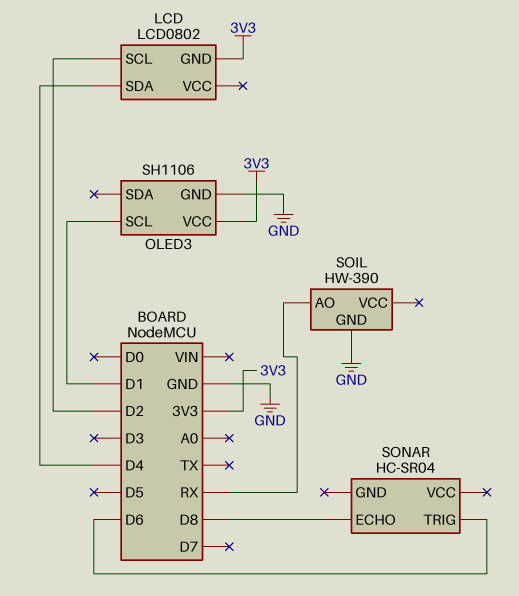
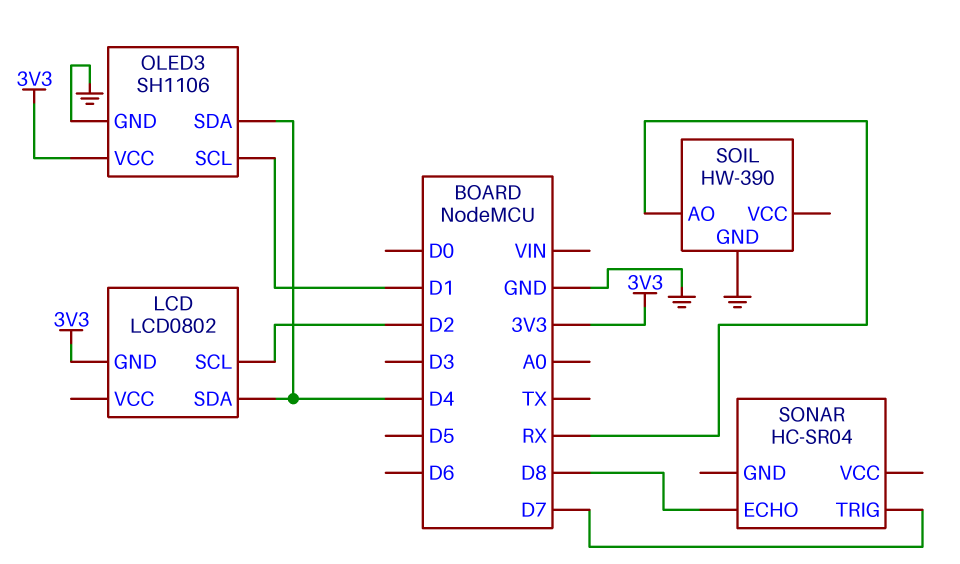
OLED3 pin SDA: none -> D4
SONAR pin TRIG: D6 -> D7

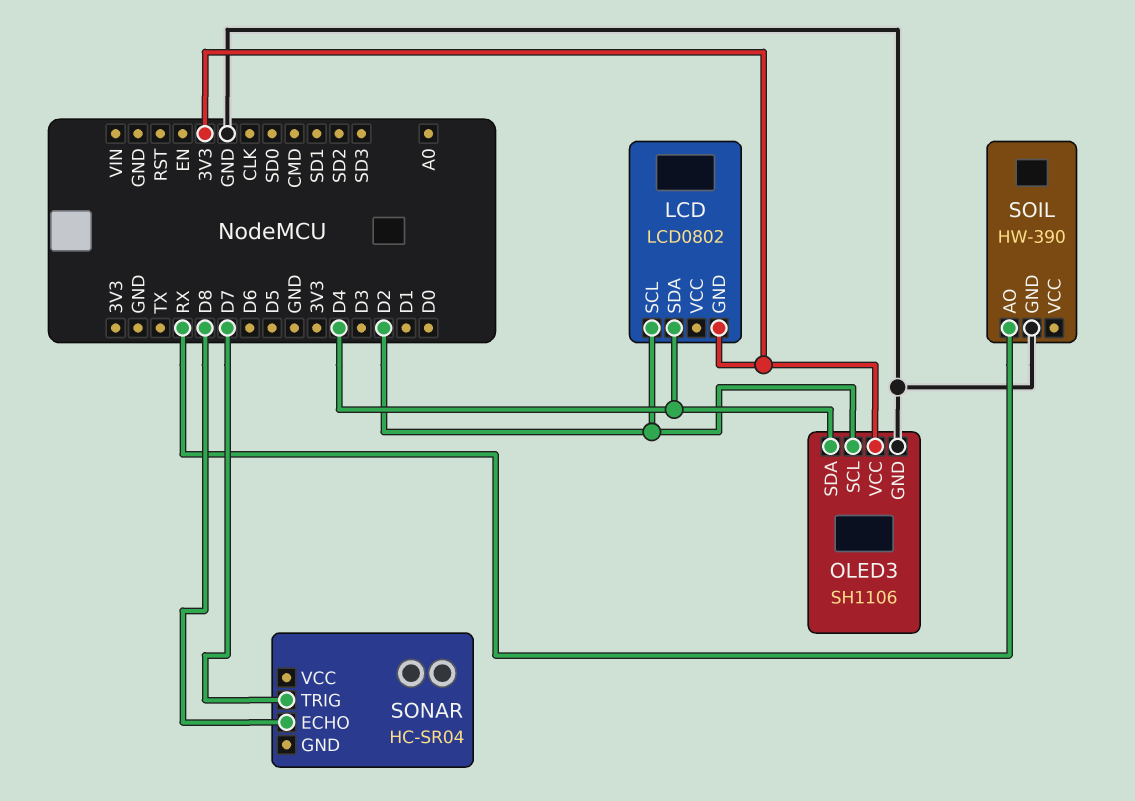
OLED3 pin SCL: D1 -> D2

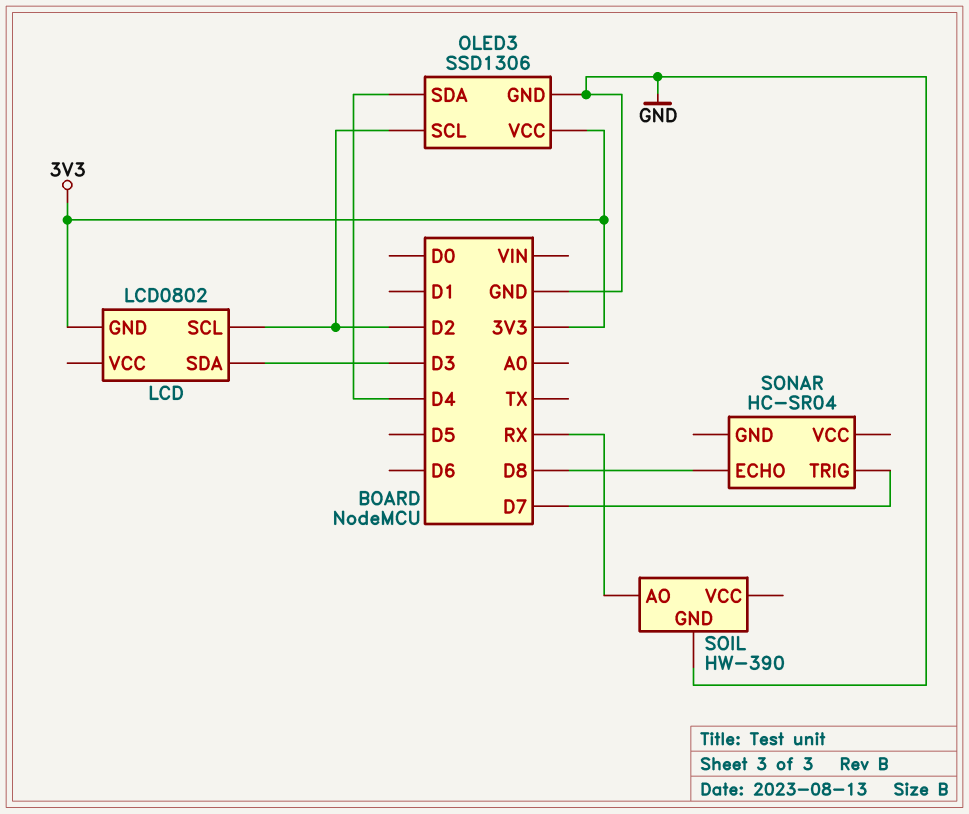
LCD pin SDA: D4 -> D3
OLED3: SH1106 -> SSD1306

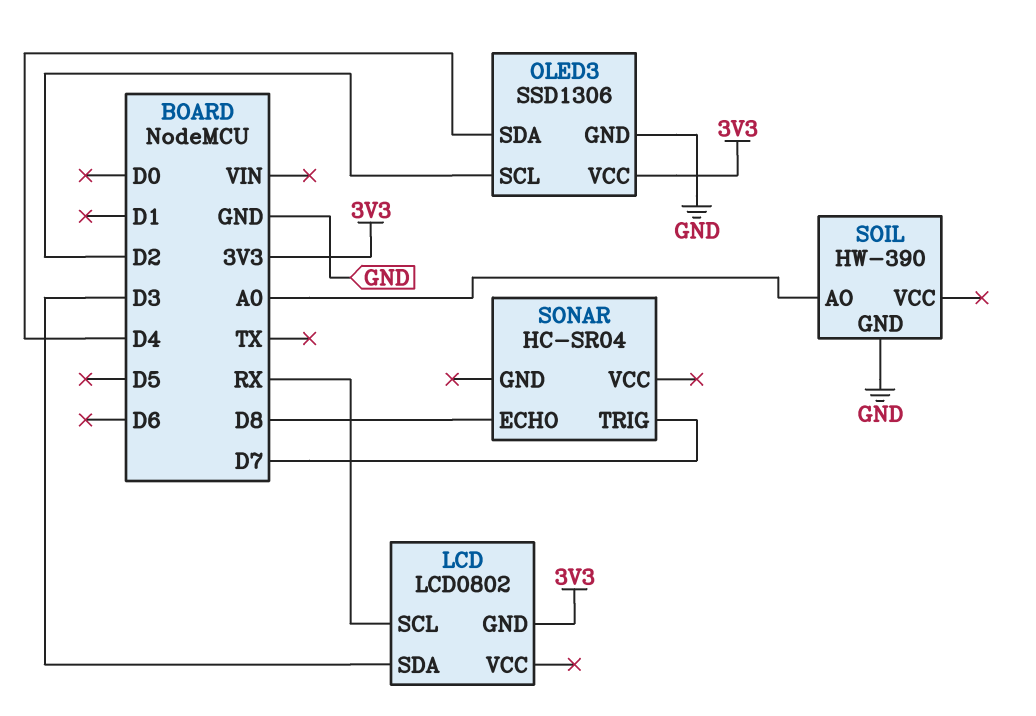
LCD pin SCL: D2 -> RX
SOIL pin AO: RX -> A0

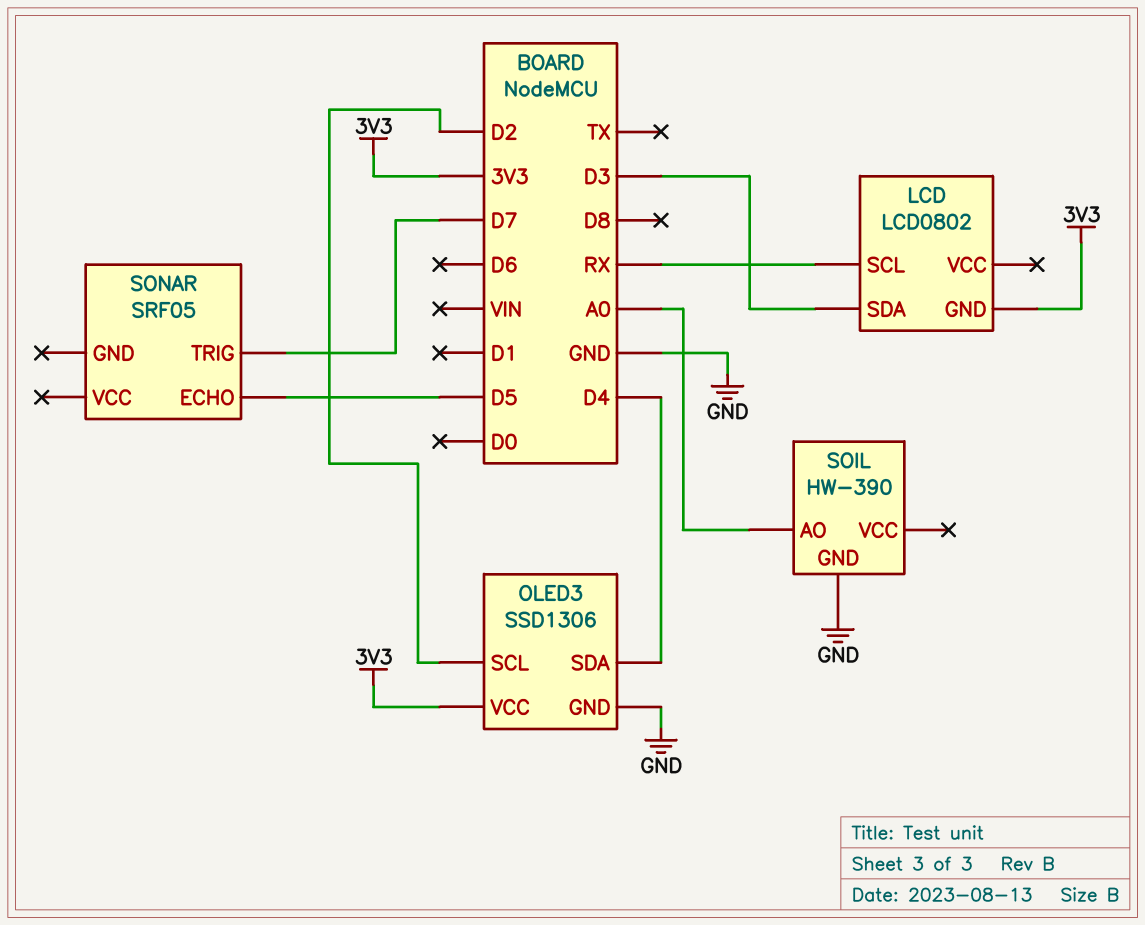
SONAR: HC-SR04 -> SRF05
SONAR pin ECHO: D8 -> D5

